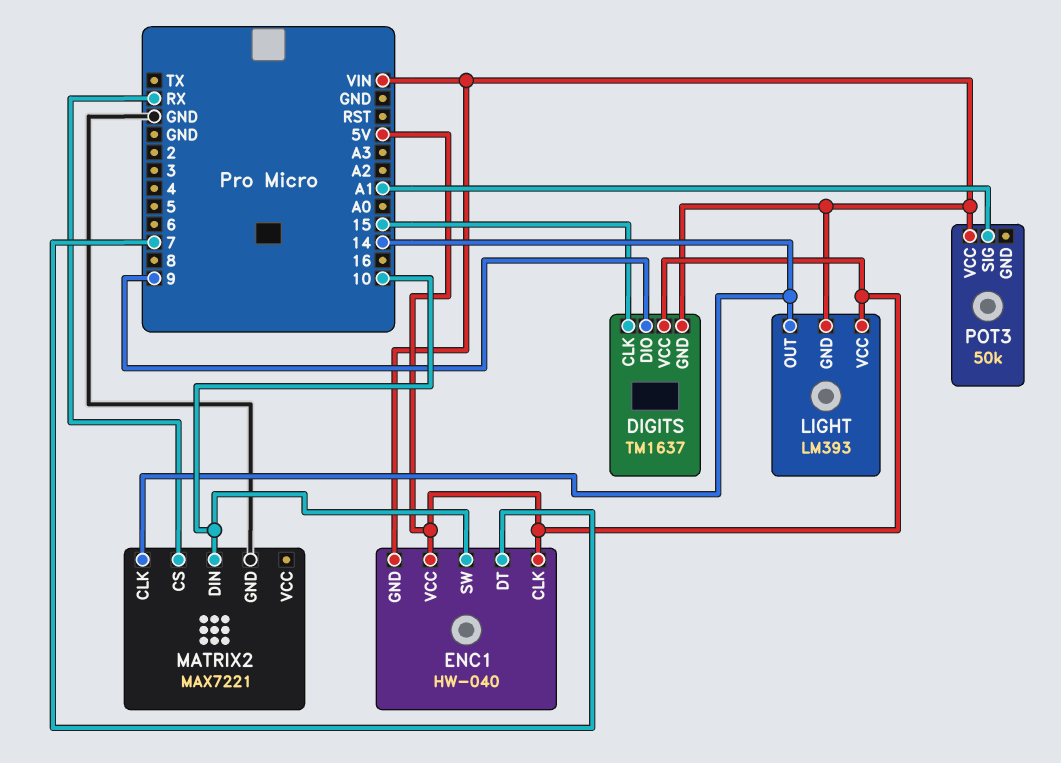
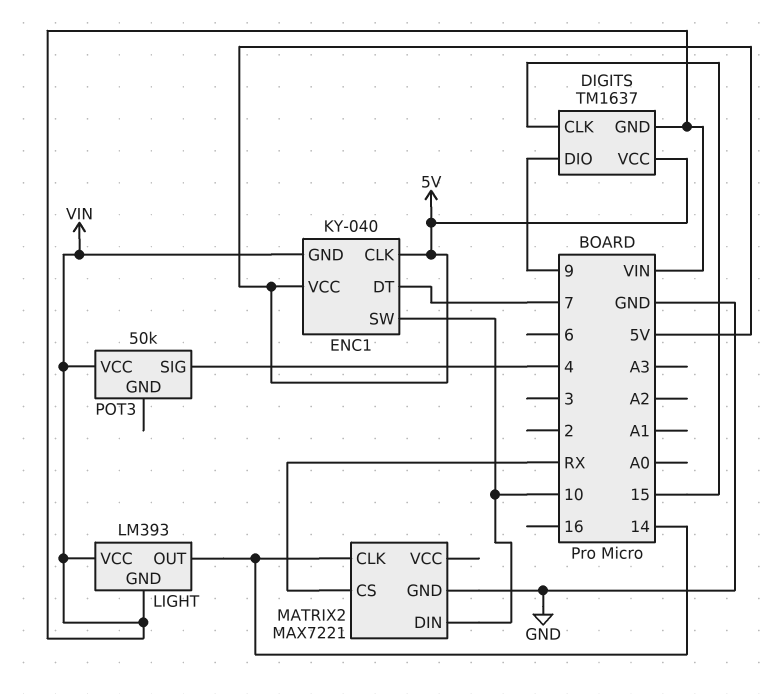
ENC1: HW-040 -> KY-040
LIGHT pin VCC: 5V -> VIN
POT3 pin SIG: A1 -> 4

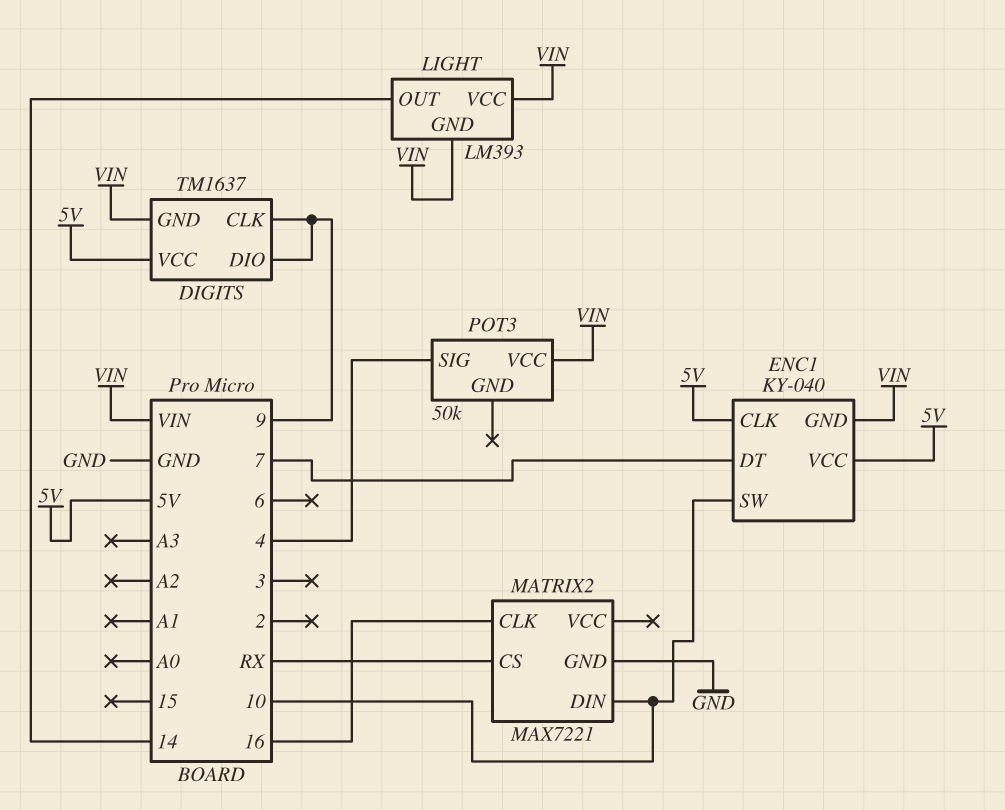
DIGITS pin CLK: 15 -> 9
MATRIX2 pin CLK: 14 -> 16

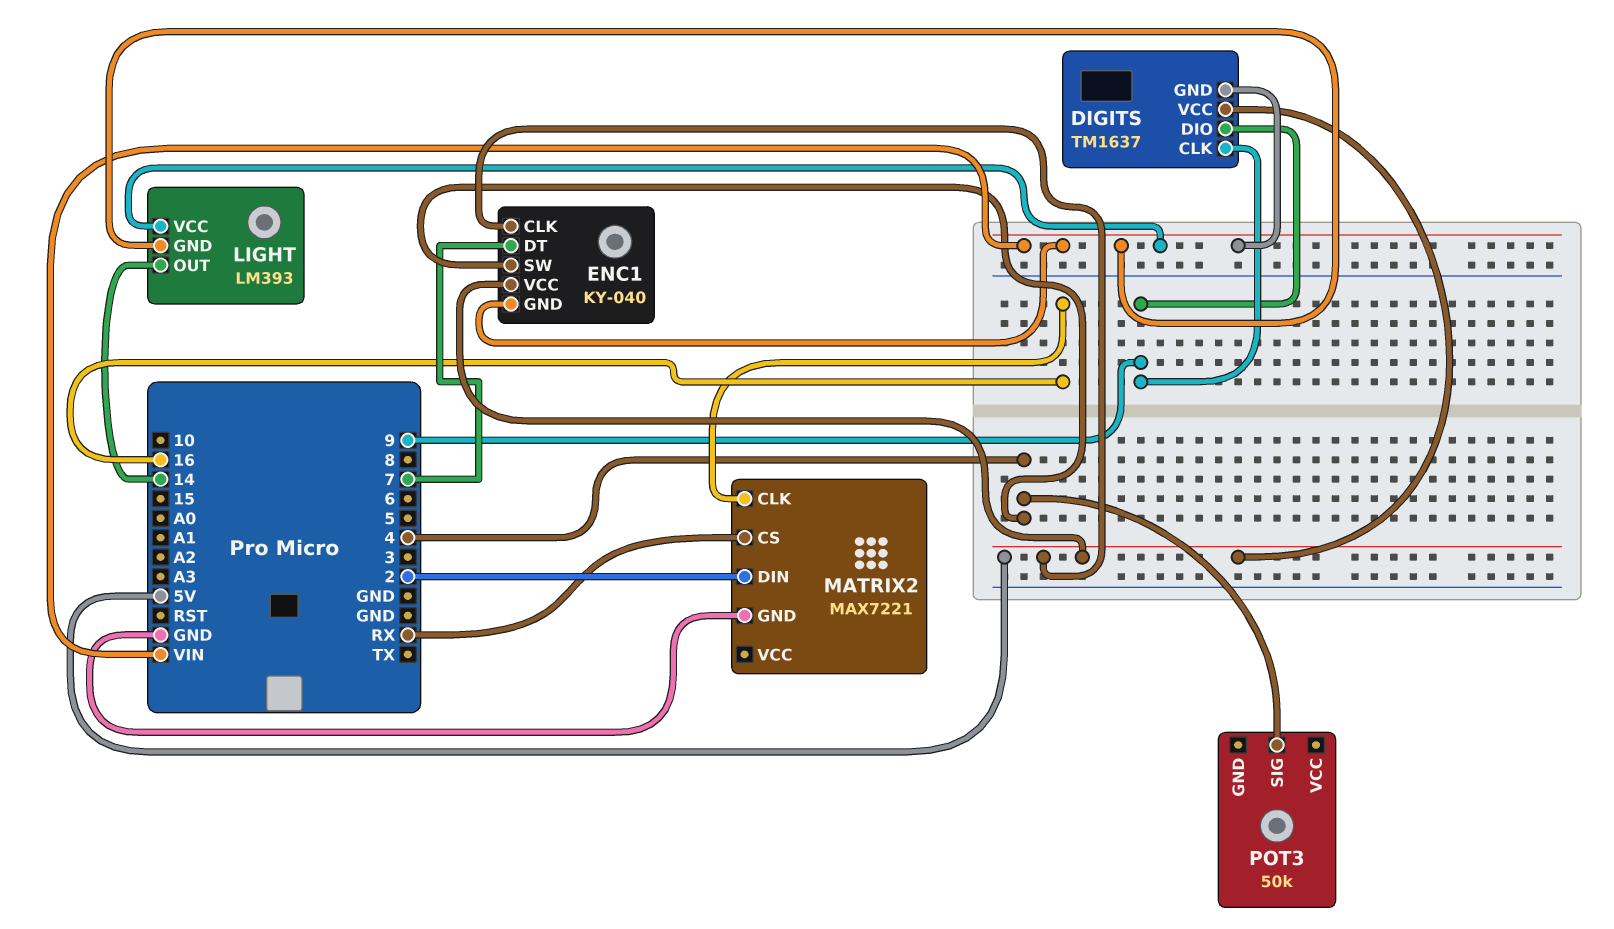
ENC1 pin SW: 10 -> 4
MATRIX2 pin DIN: 10 -> 2
POT3 pin VCC: VIN -> none

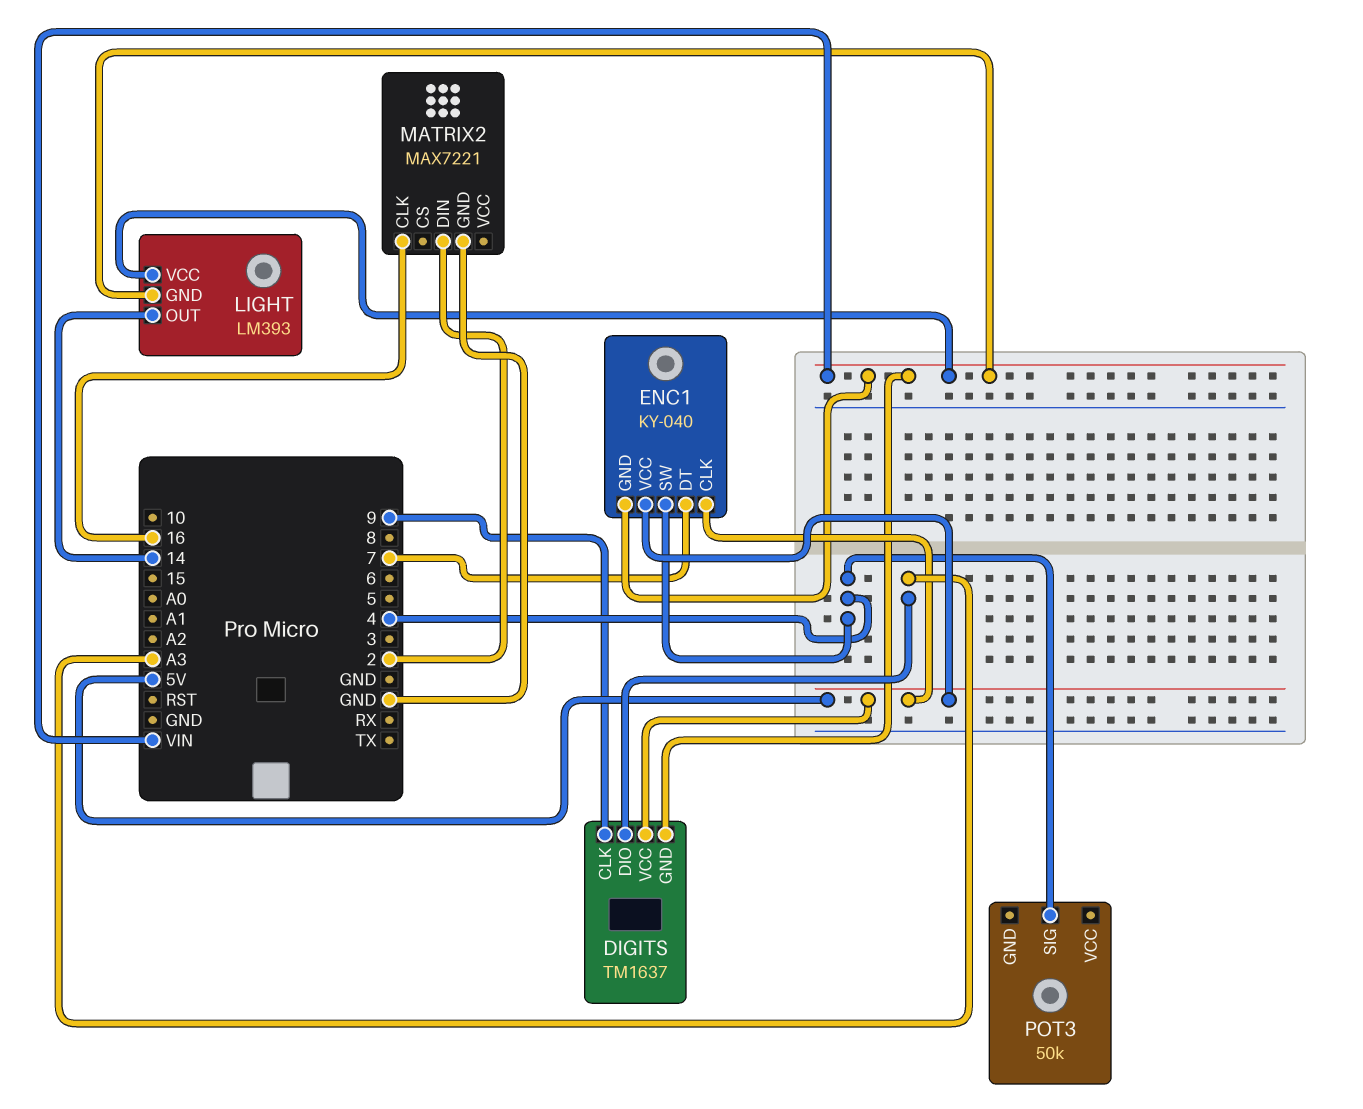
DIGITS pin DIO: 9 -> A3
MATRIX2 pin CS: RX -> none

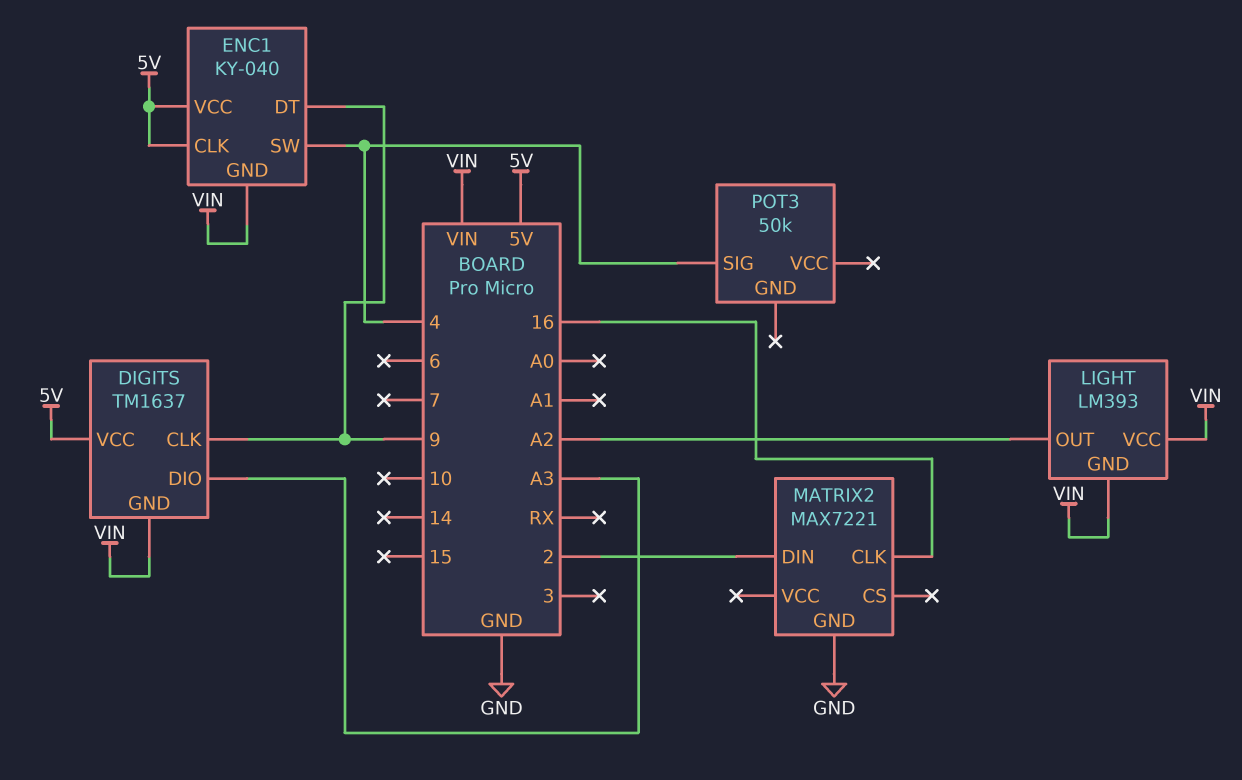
ENC1 pin DT: 7 -> 9
LIGHT pin OUT: 14 -> A2

